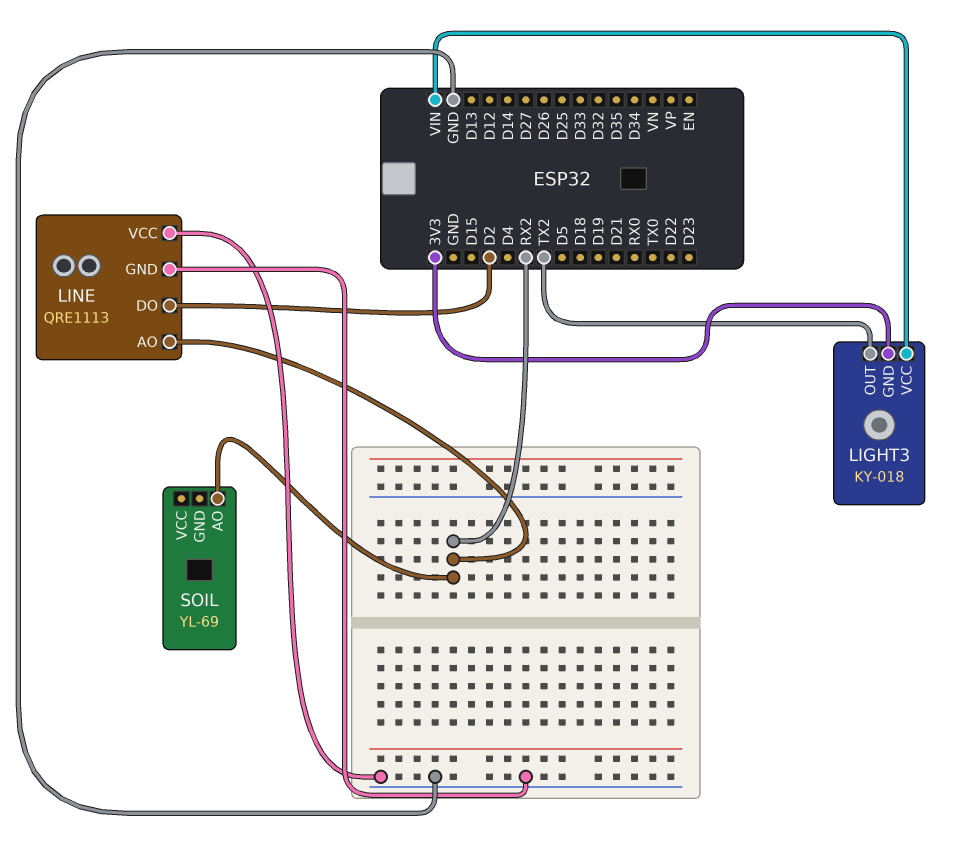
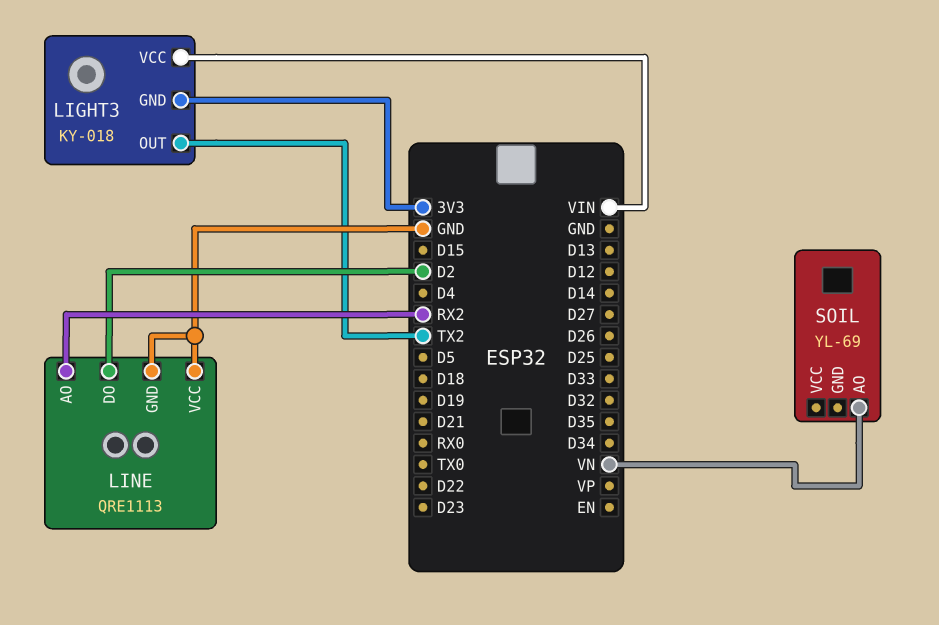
SOIL pin AO: RX2 -> VN

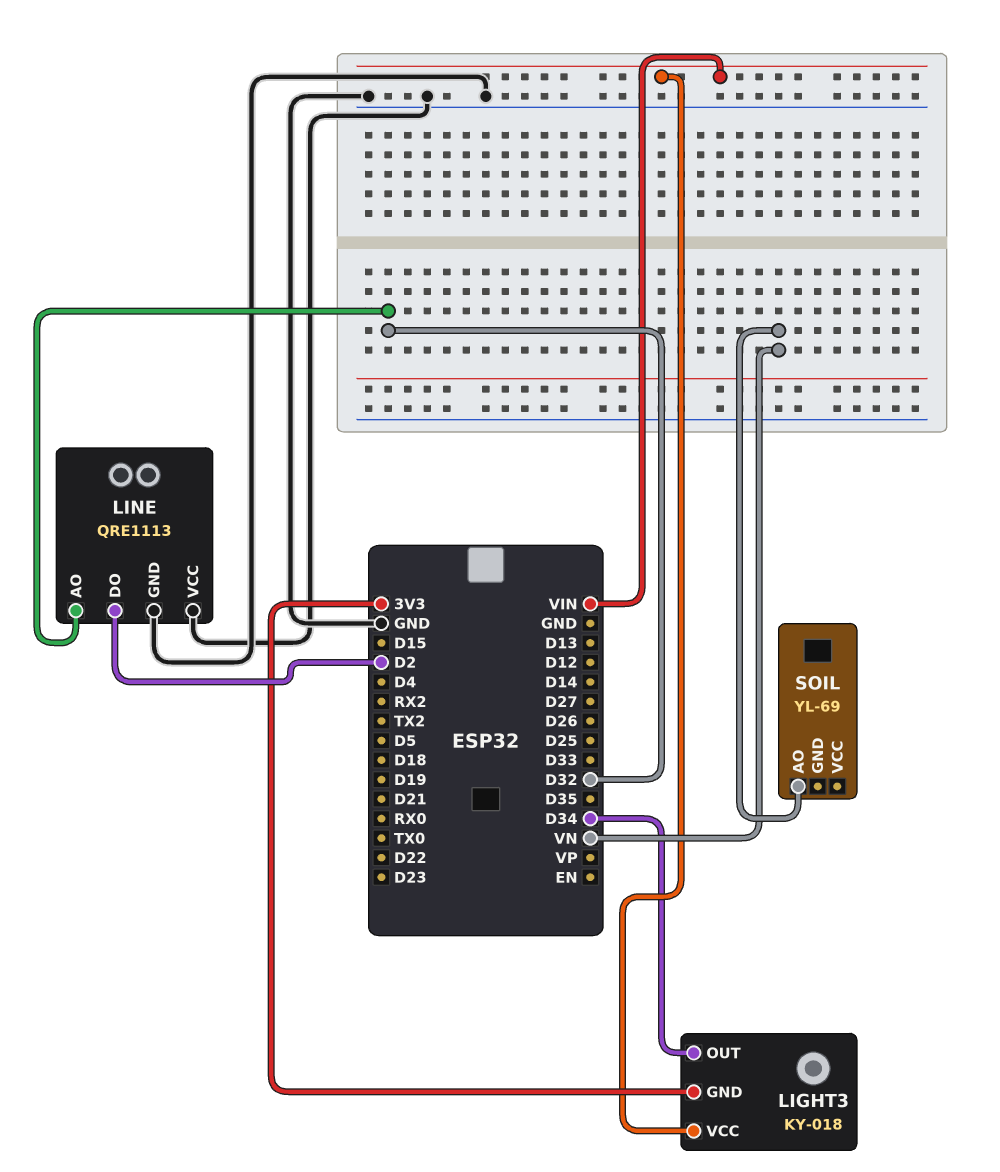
LIGHT3 pin OUT: TX2 -> D34
LINE pin AO: RX2 -> D32

